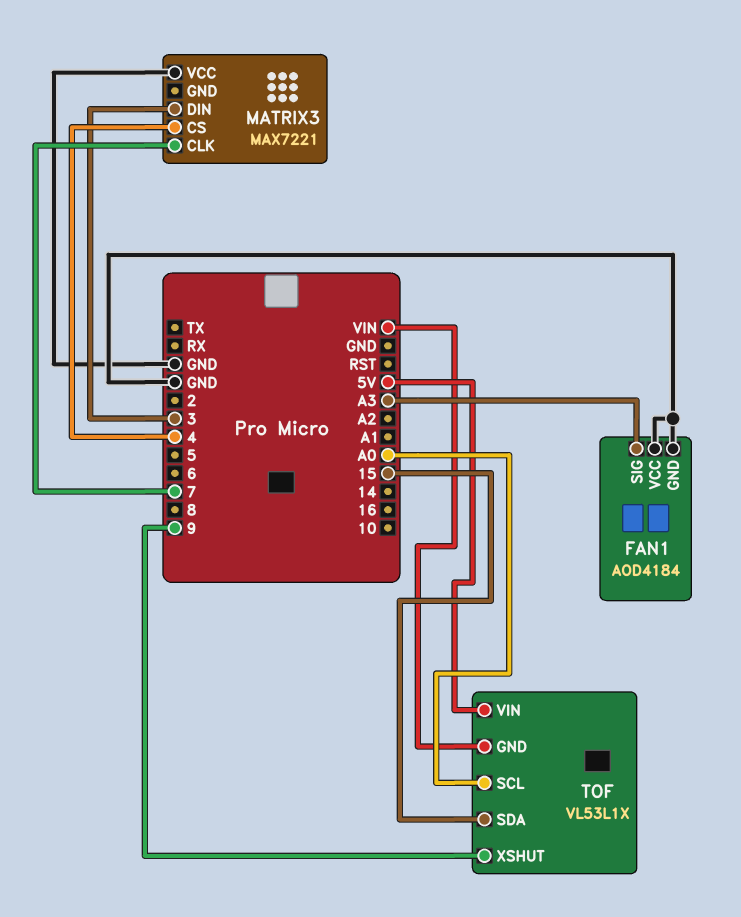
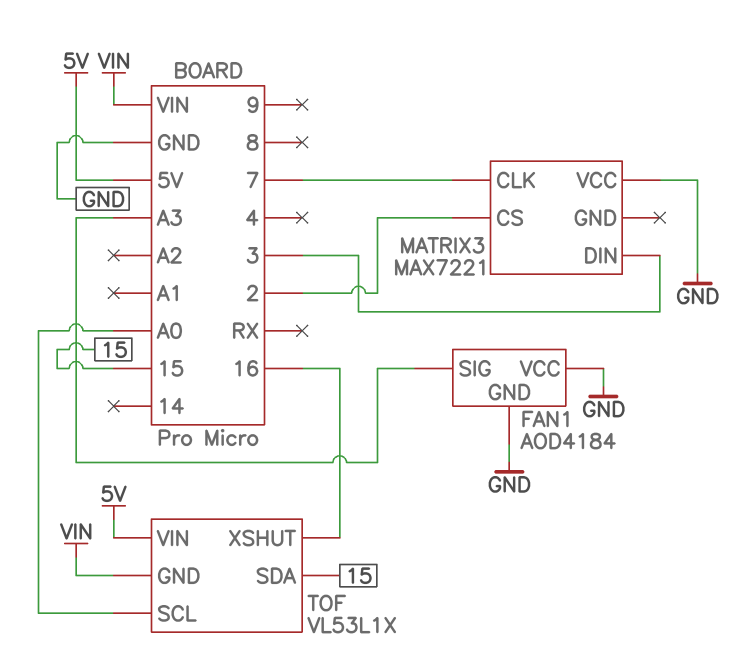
MATRIX3 pin CS: 4 -> 2
TOF pin XSHUT: 9 -> 16

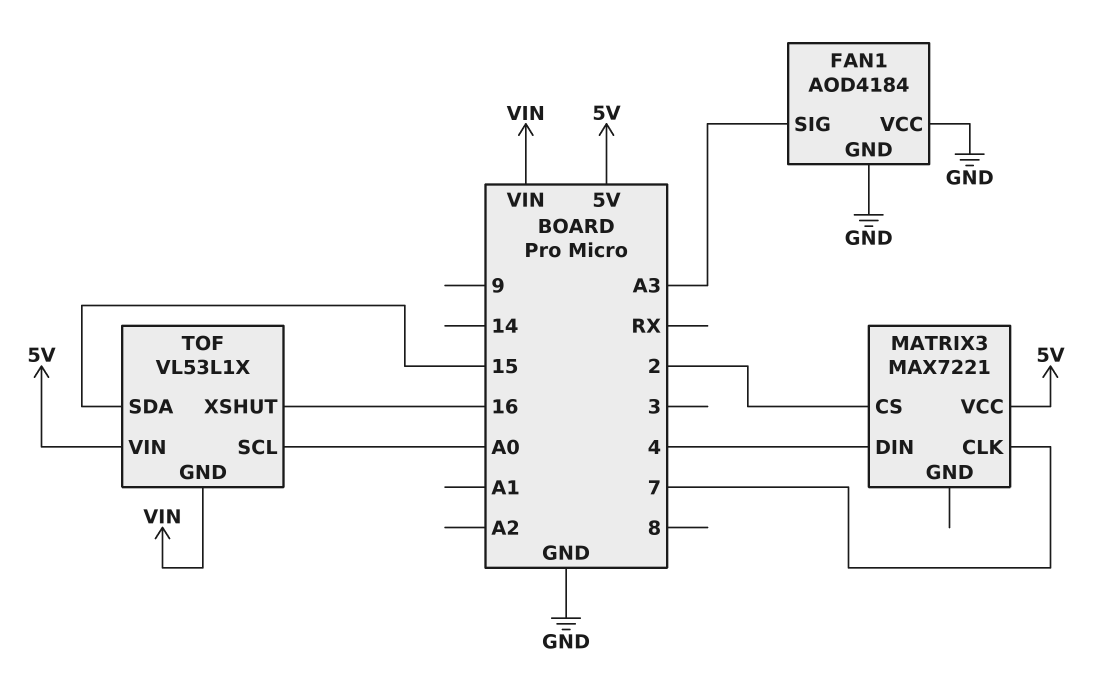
MATRIX3 pin DIN: 3 -> 4
MATRIX3 pin VCC: GND -> 5V

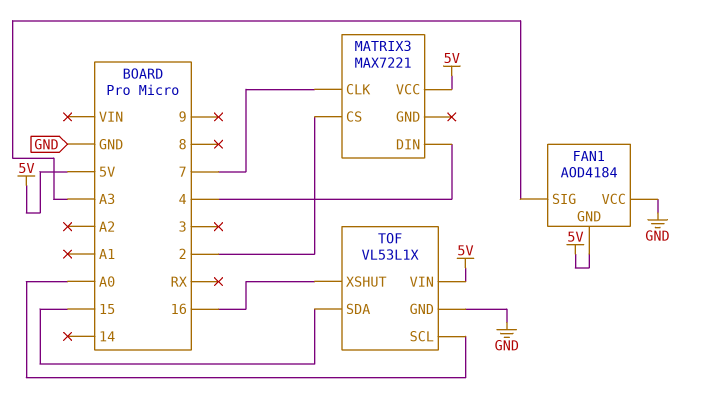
FAN1 pin GND: GND -> 5V
TOF pin GND: VIN -> GND

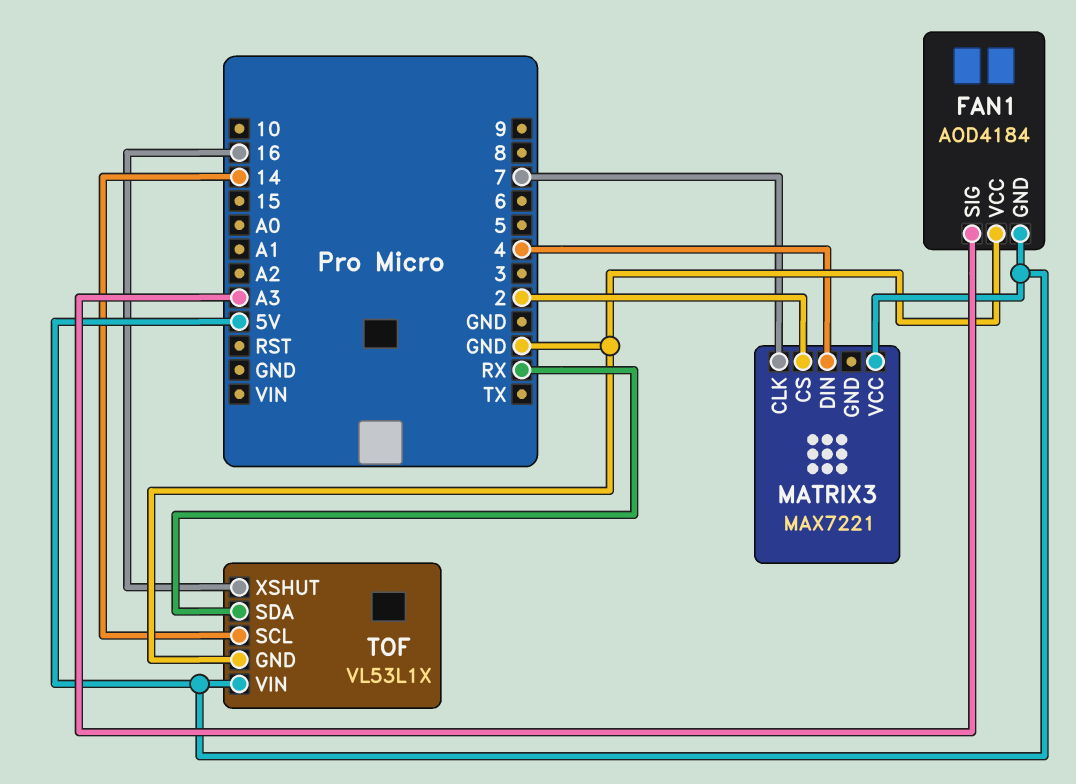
TOF pin SCL: A0 -> 14
TOF pin SDA: 15 -> RX

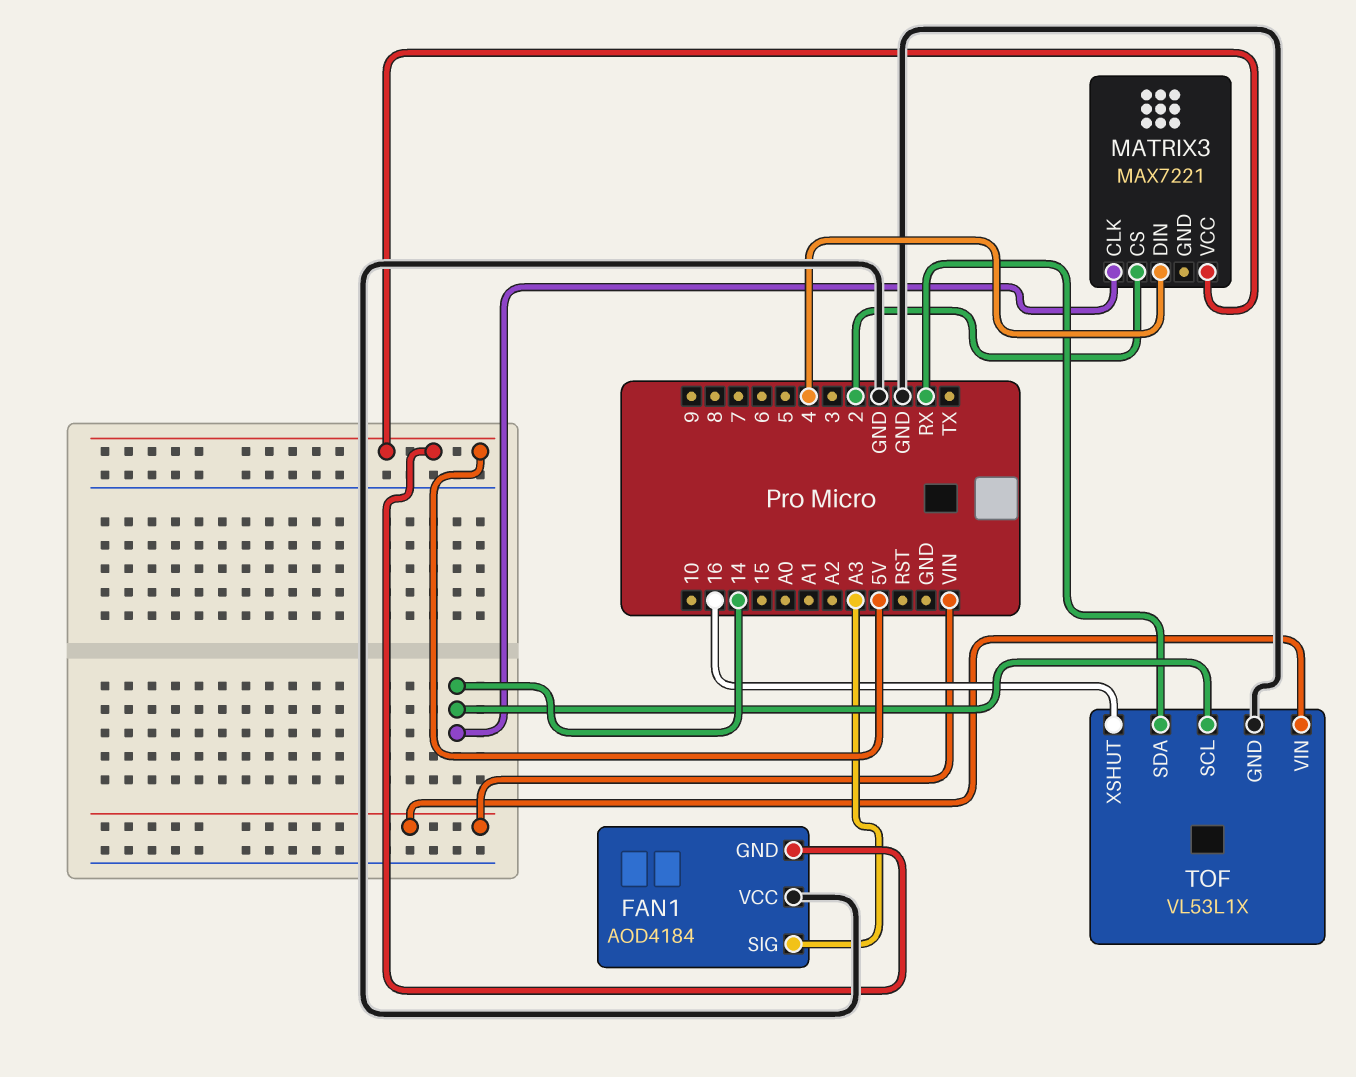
MATRIX3 pin CLK: 7 -> 14
TOF pin VIN: 5V -> VIN

